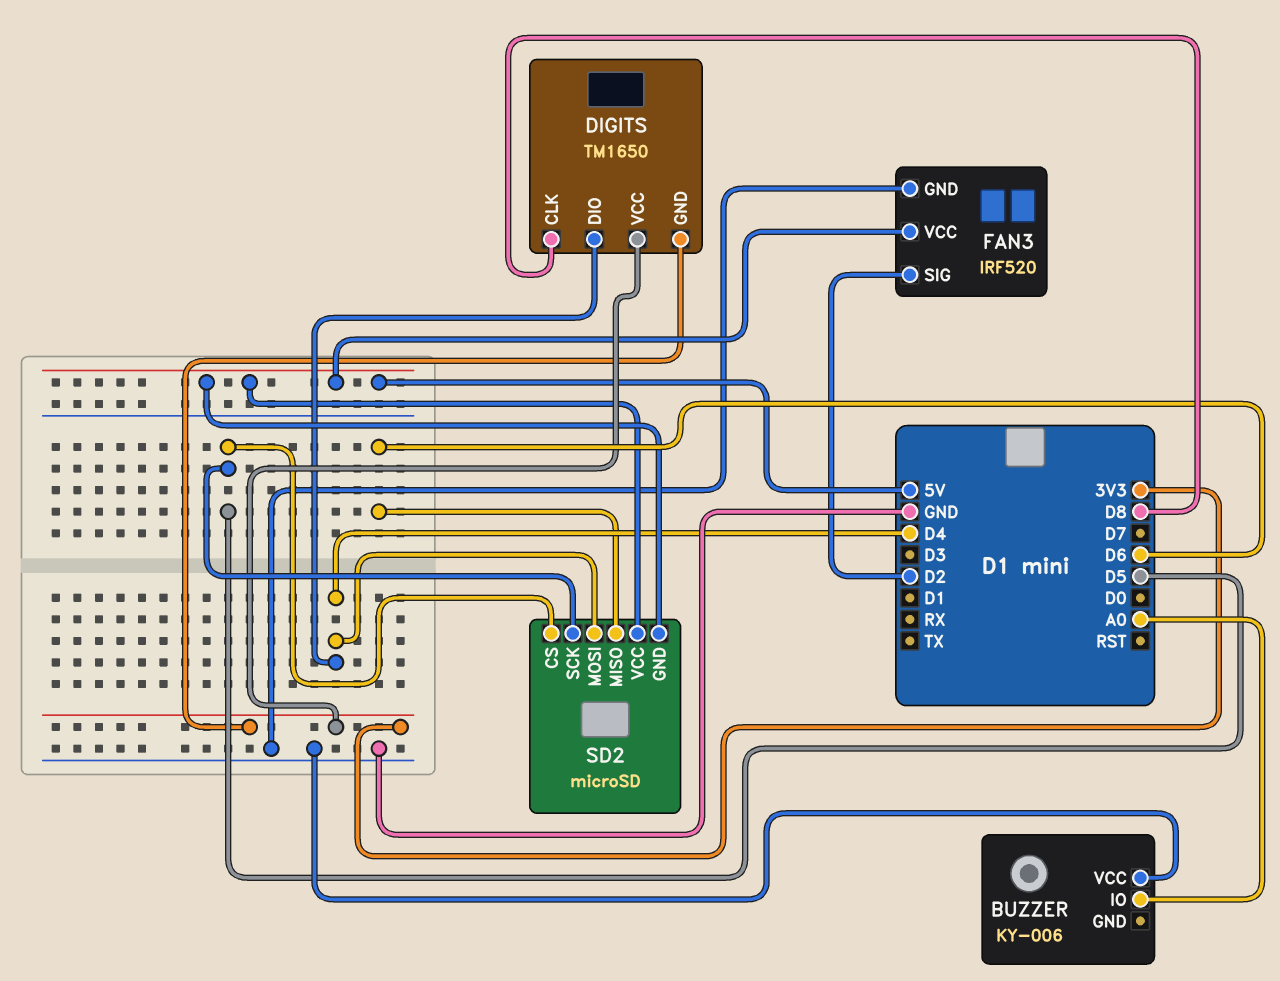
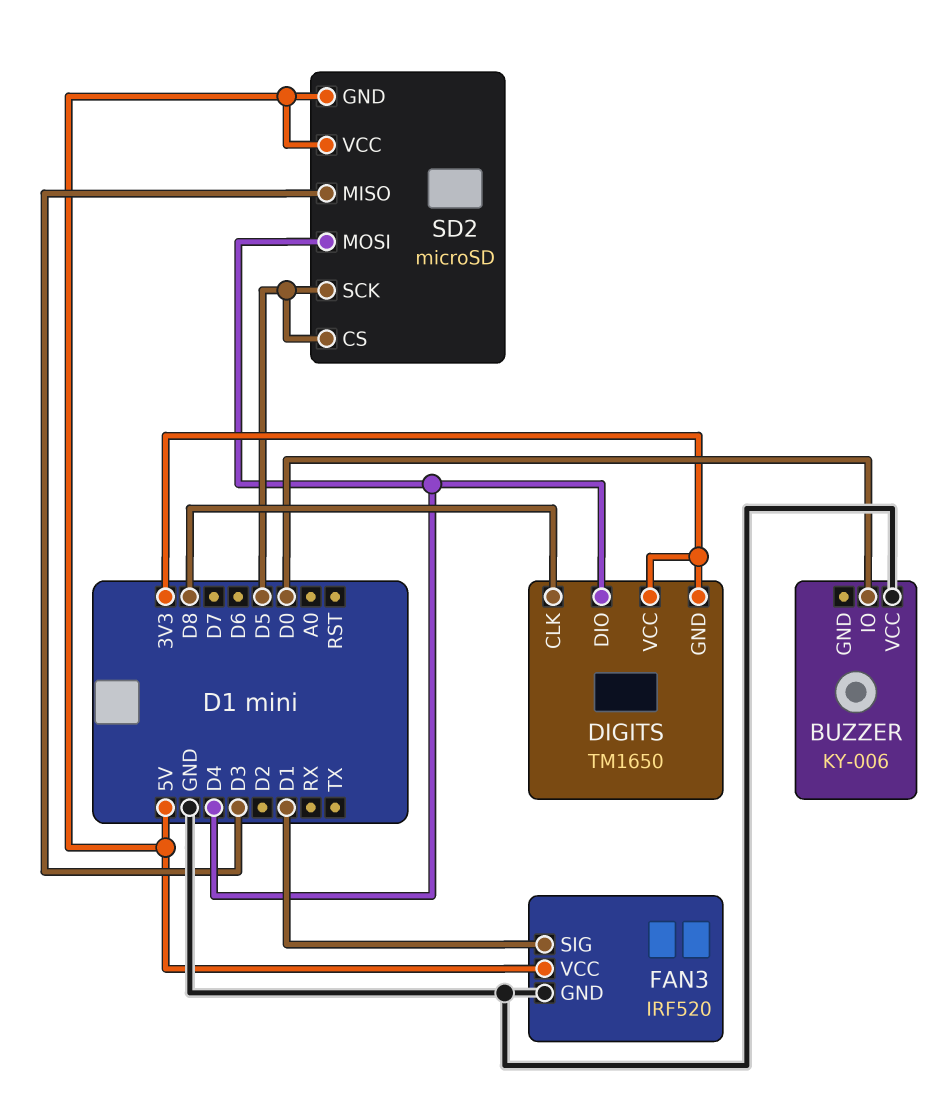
BUZZER pin IO: A0 -> D0
FAN3 pin SIG: D2 -> D1
SD2 pin MISO: D6 -> D3

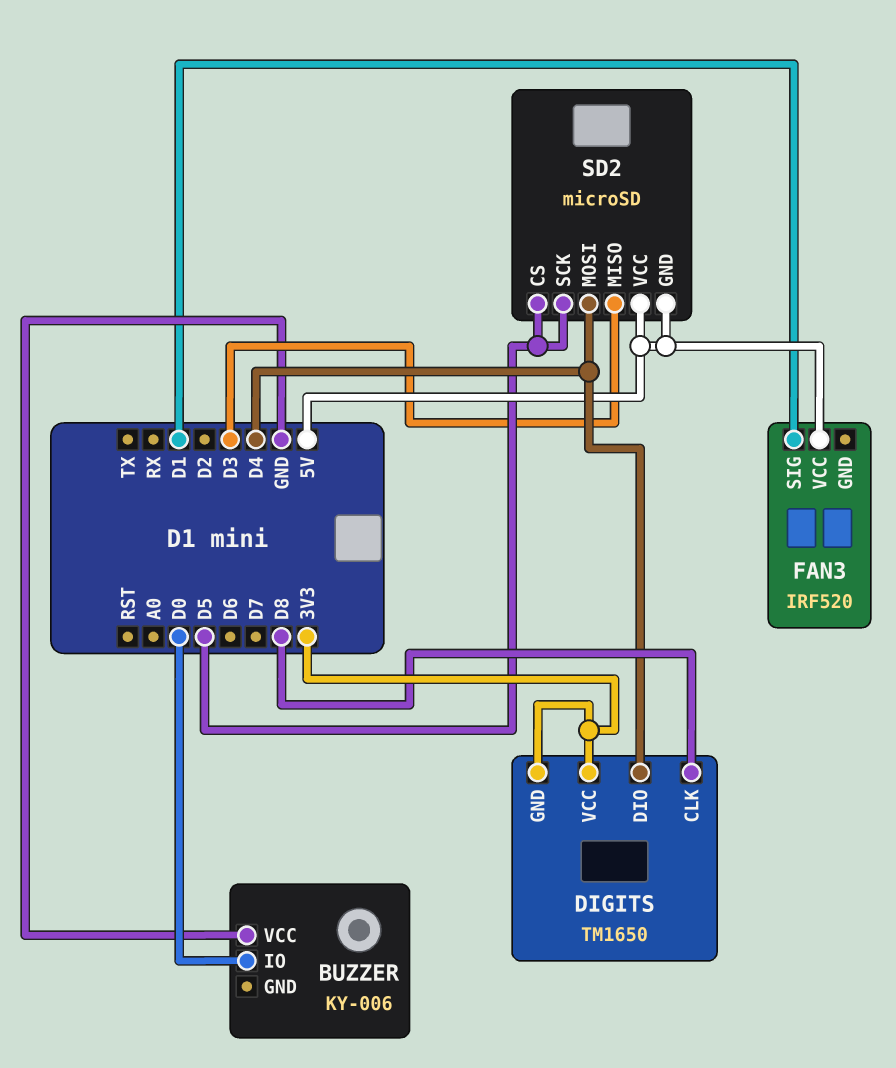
FAN3 pin GND: GND -> none

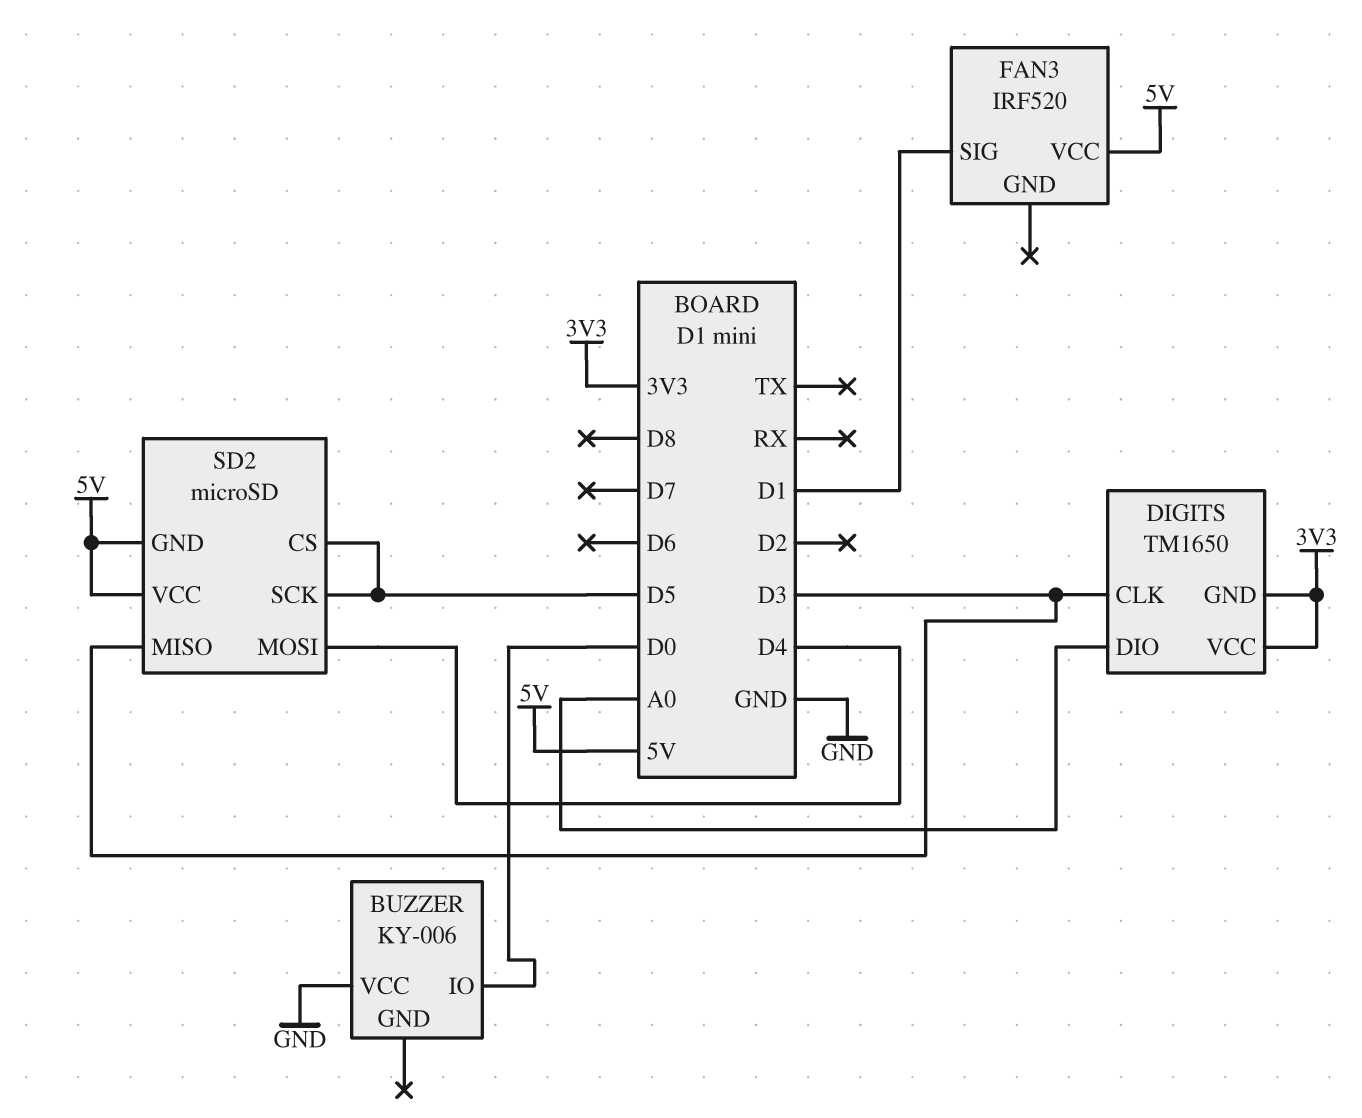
DIGITS pin CLK: D8 -> D3
DIGITS pin DIO: D4 -> A0

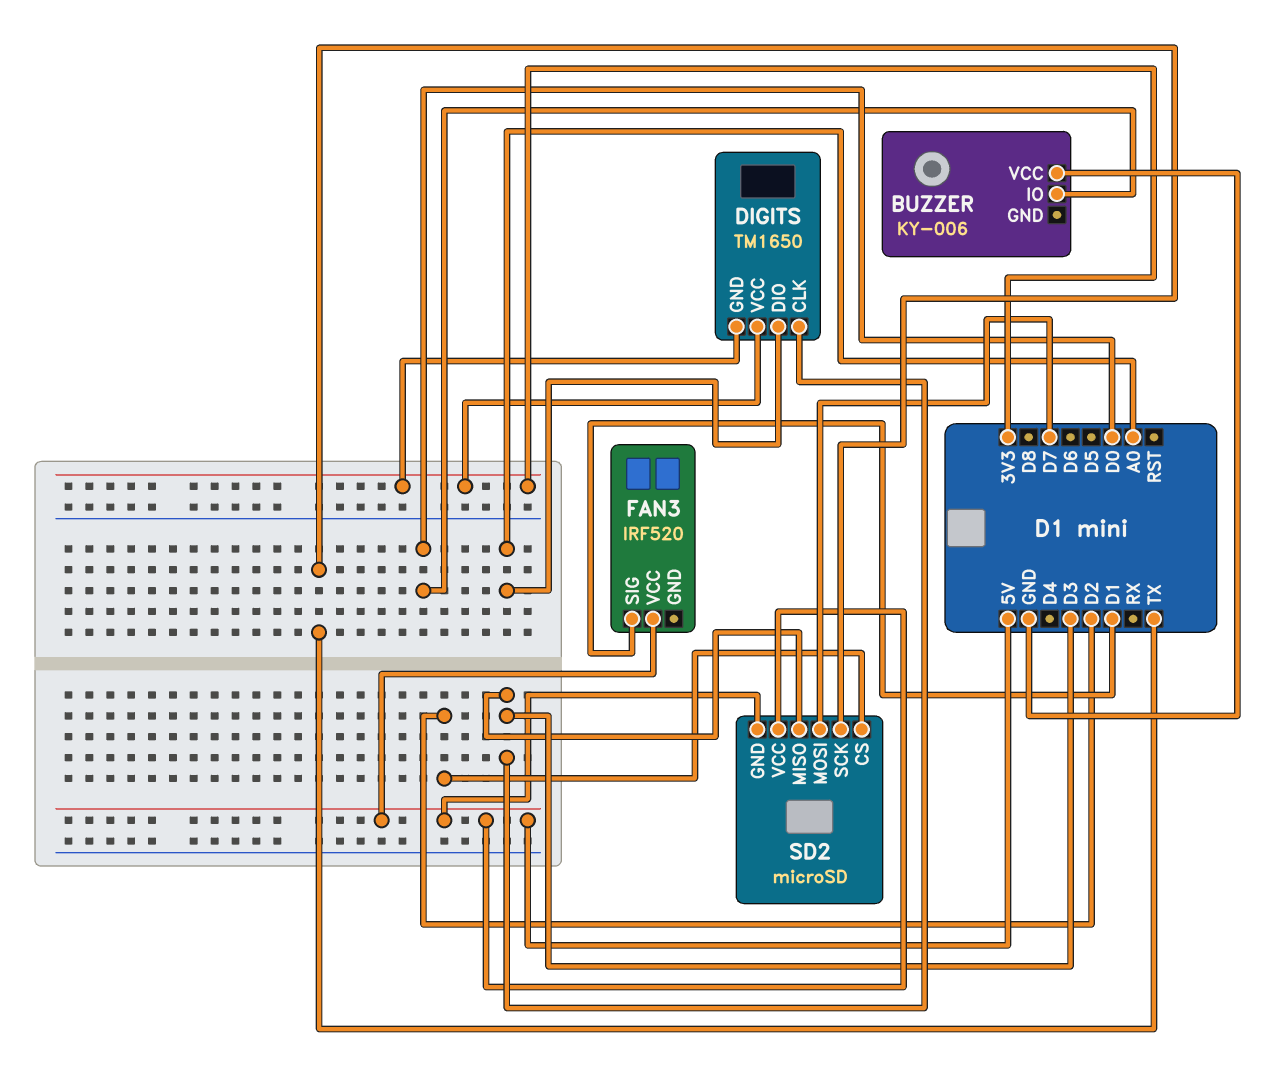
SD2 pin CS: D5 -> D2
SD2 pin MOSI: D4 -> D7
SD2 pin SCK: D5 -> TX

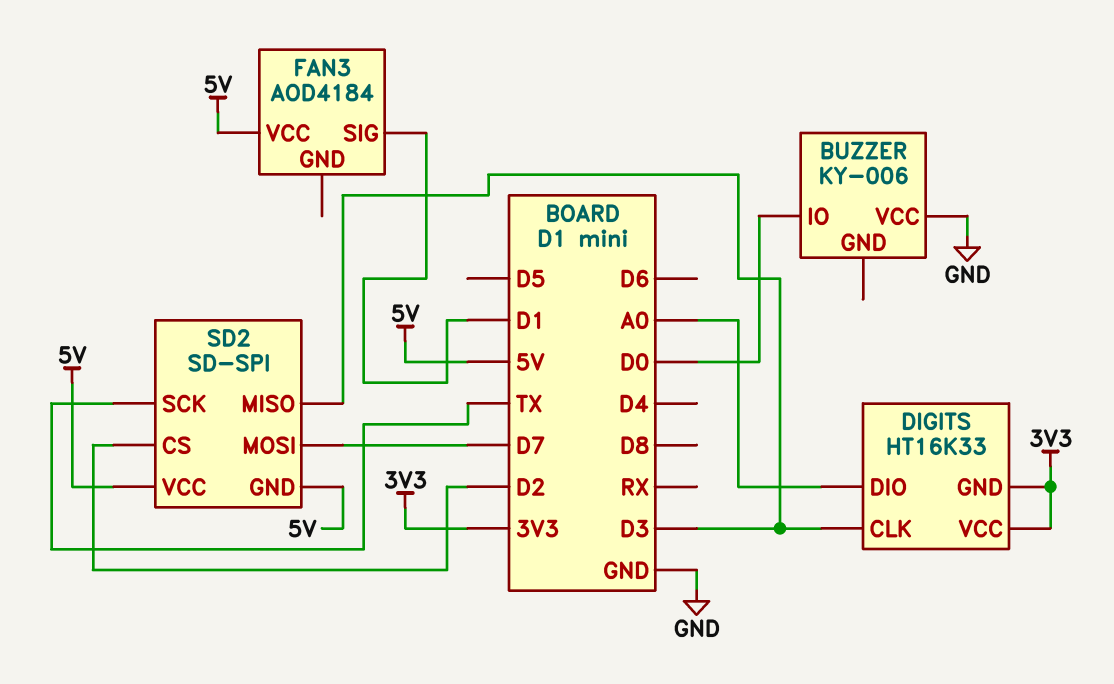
DIGITS: TM1650 -> HT16K33
FAN3: IRF520 -> AOD4184
SD2: microSD -> SD-SPI

